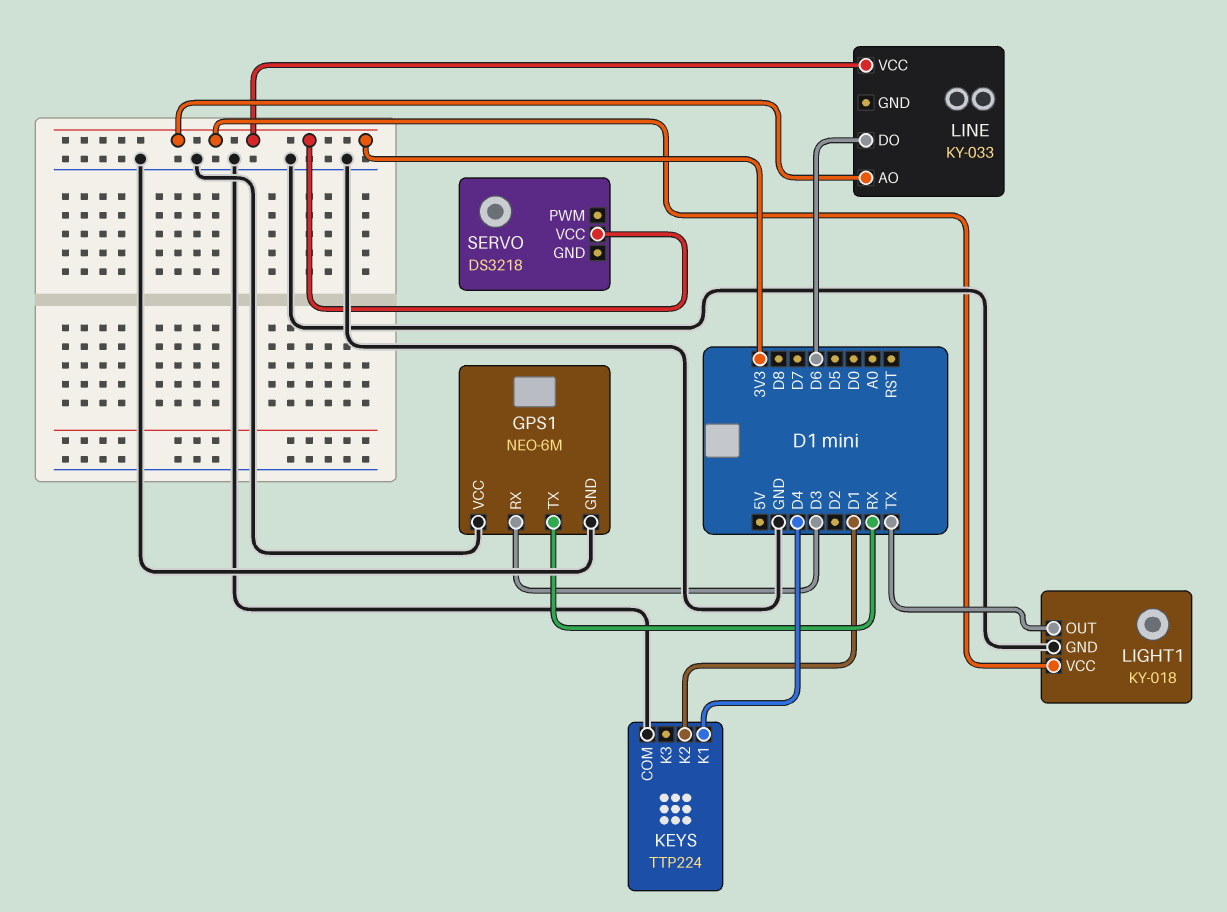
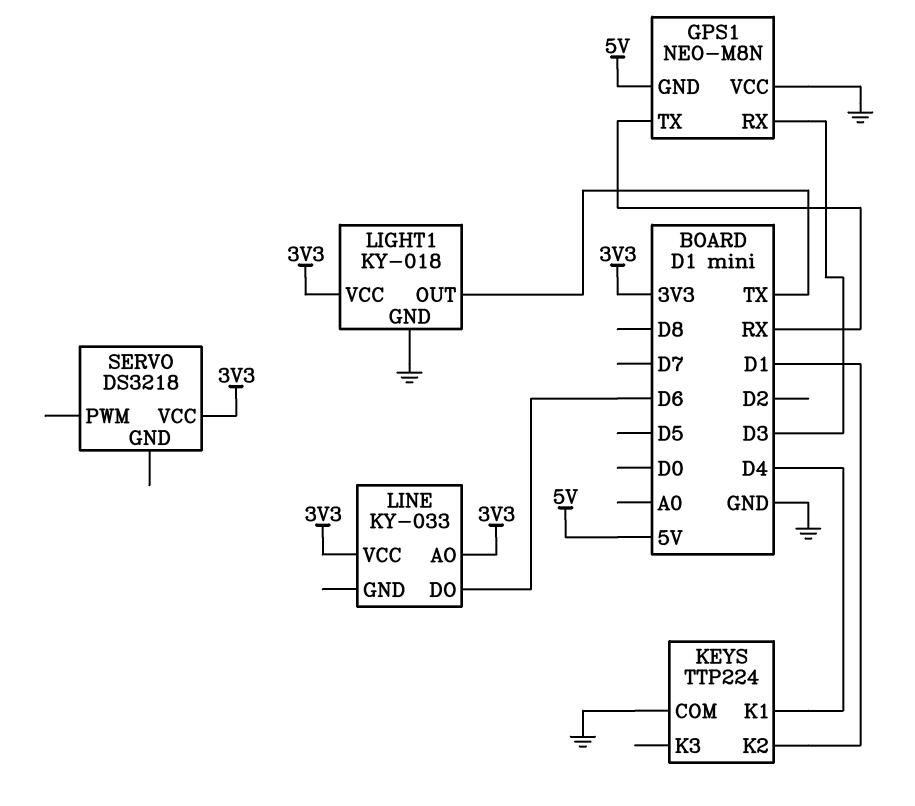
GPS1: NEO-6M -> NEO-M8N
GPS1 pin GND: GND -> 5V

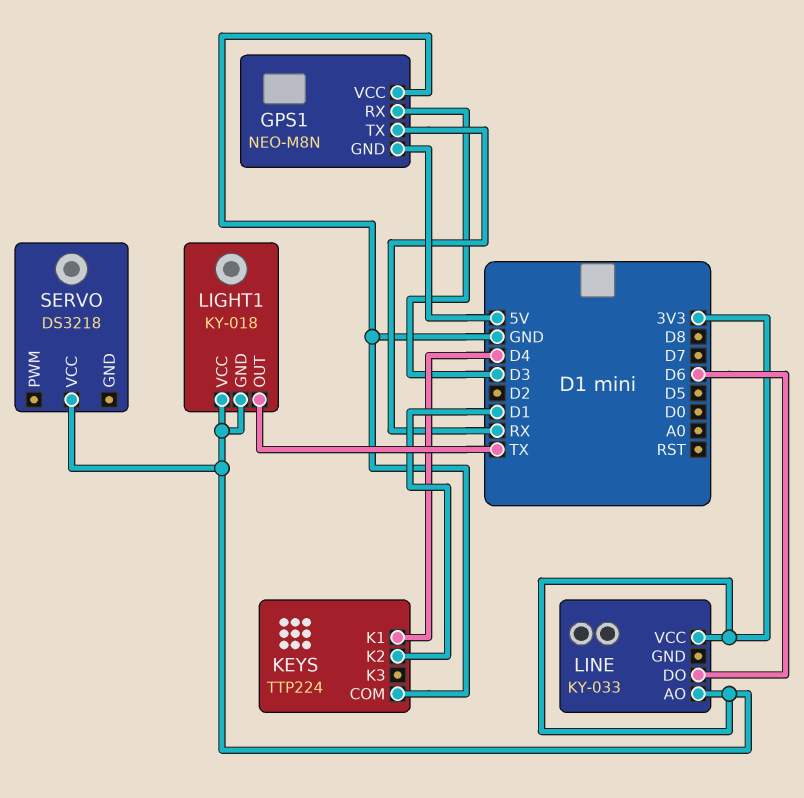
LIGHT1 pin GND: GND -> 3V3

